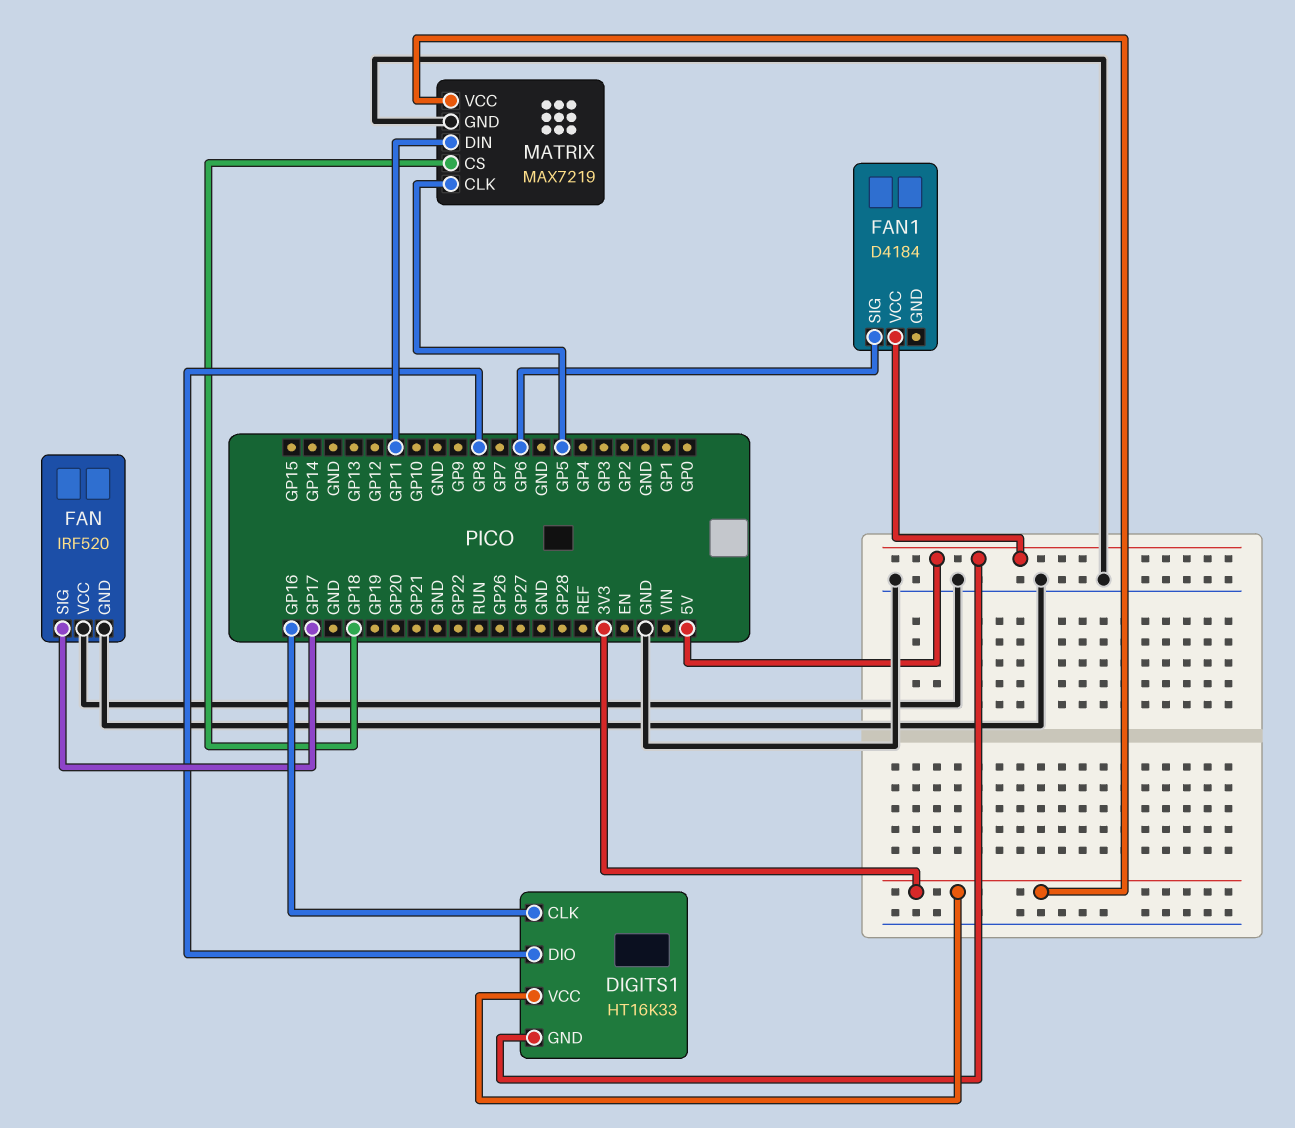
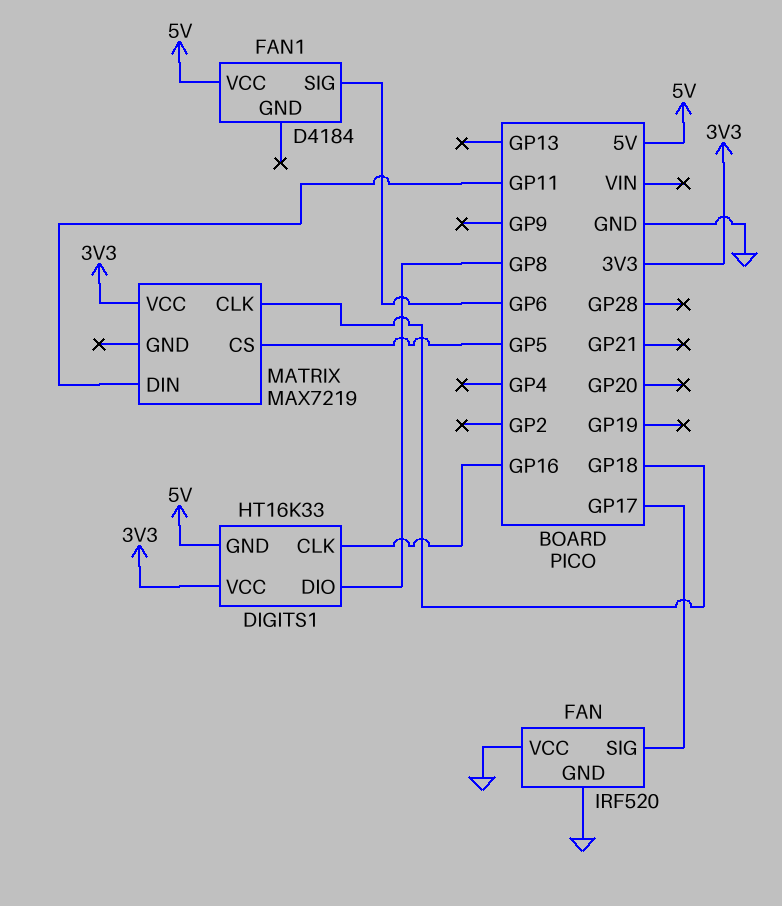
MATRIX pin CLK: GP5 -> GP18
MATRIX pin CS: GP18 -> GP5
MATRIX pin GND: GND -> none

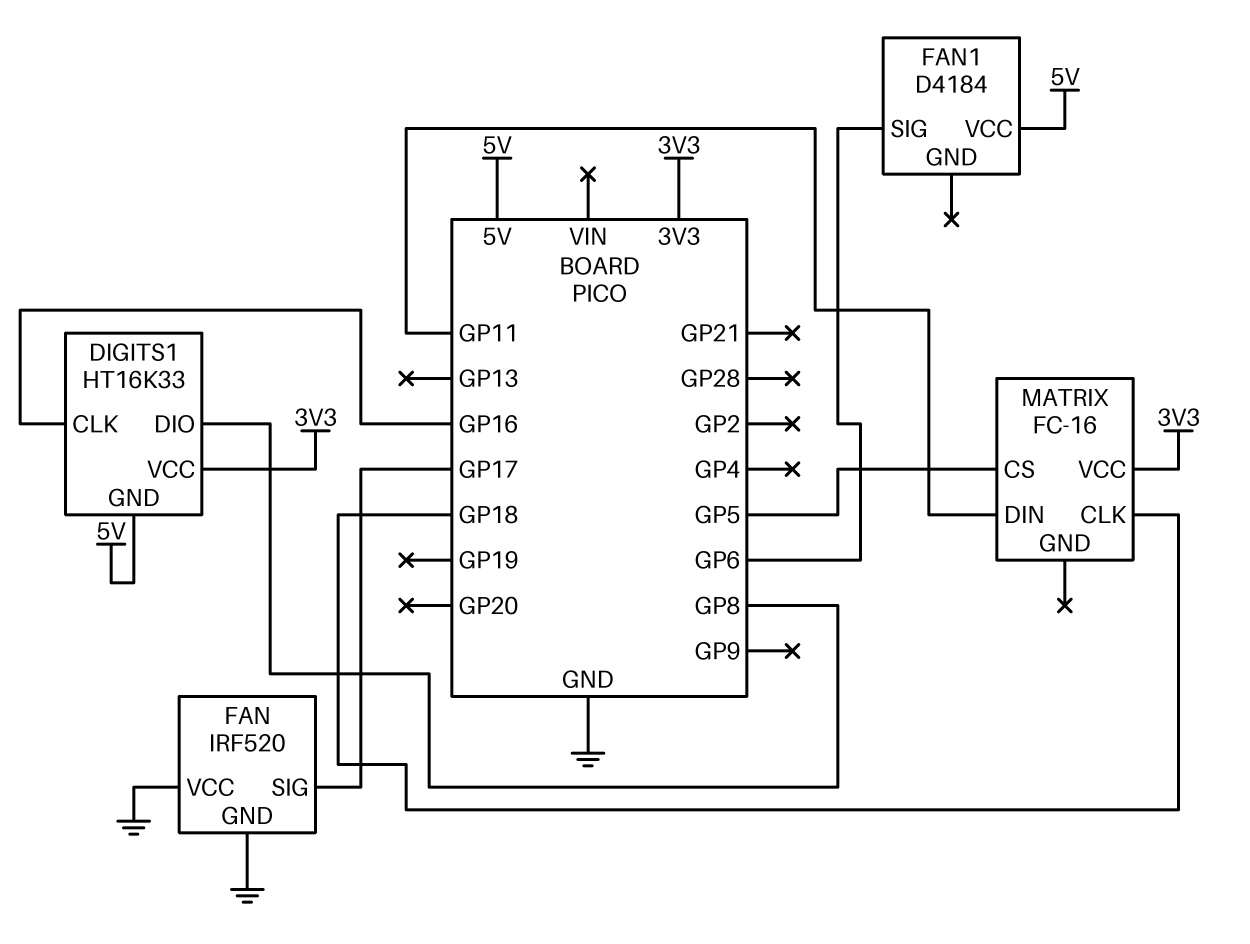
MATRIX: MAX7219 -> FC-16

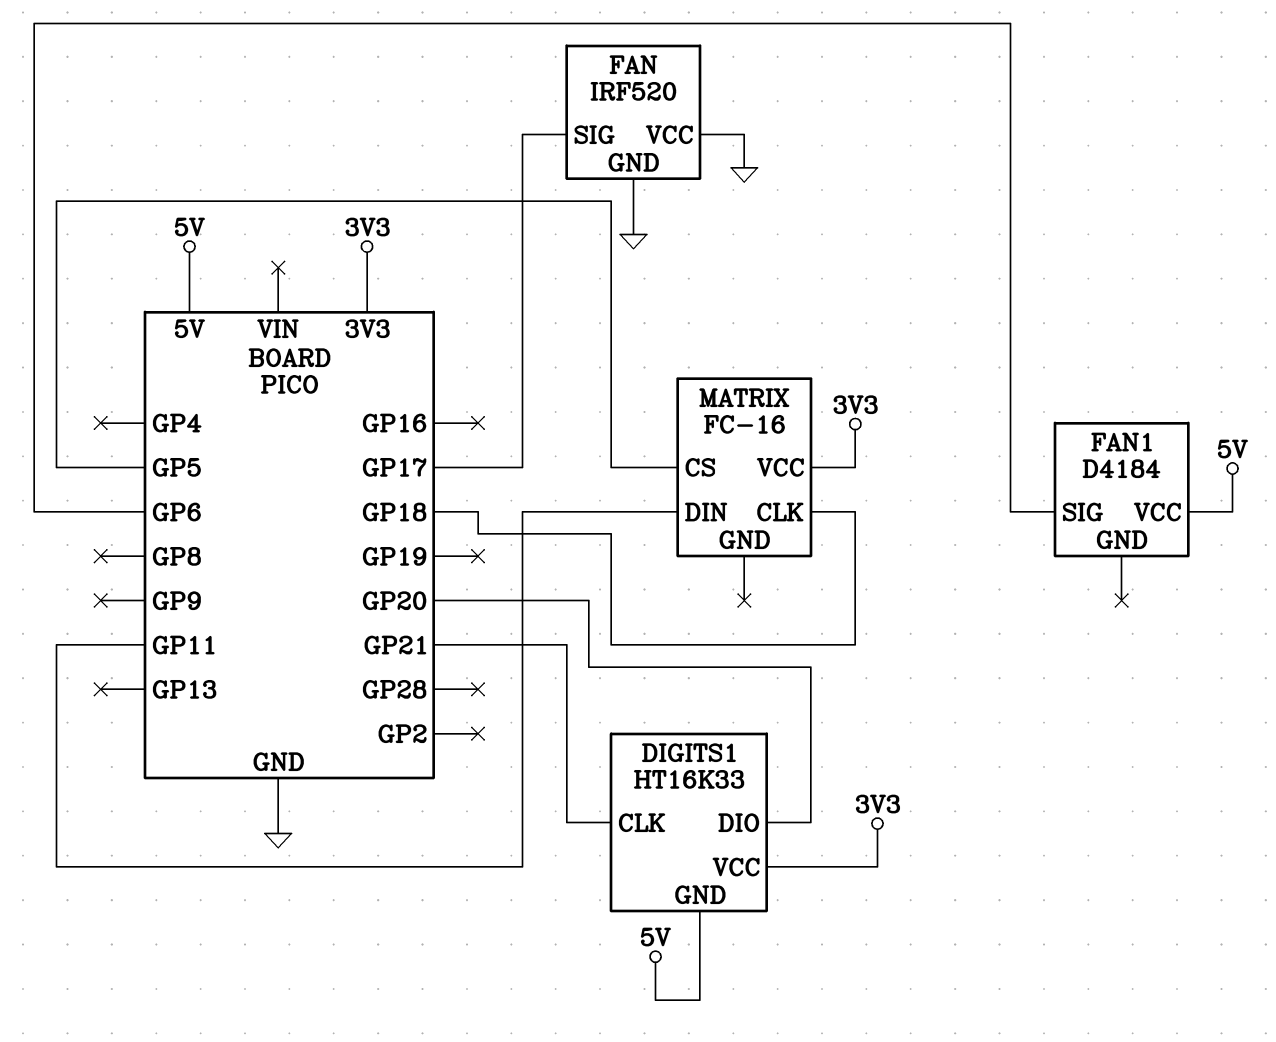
DIGITS1 pin CLK: GP16 -> GP21
DIGITS1 pin DIO: GP8 -> GP20

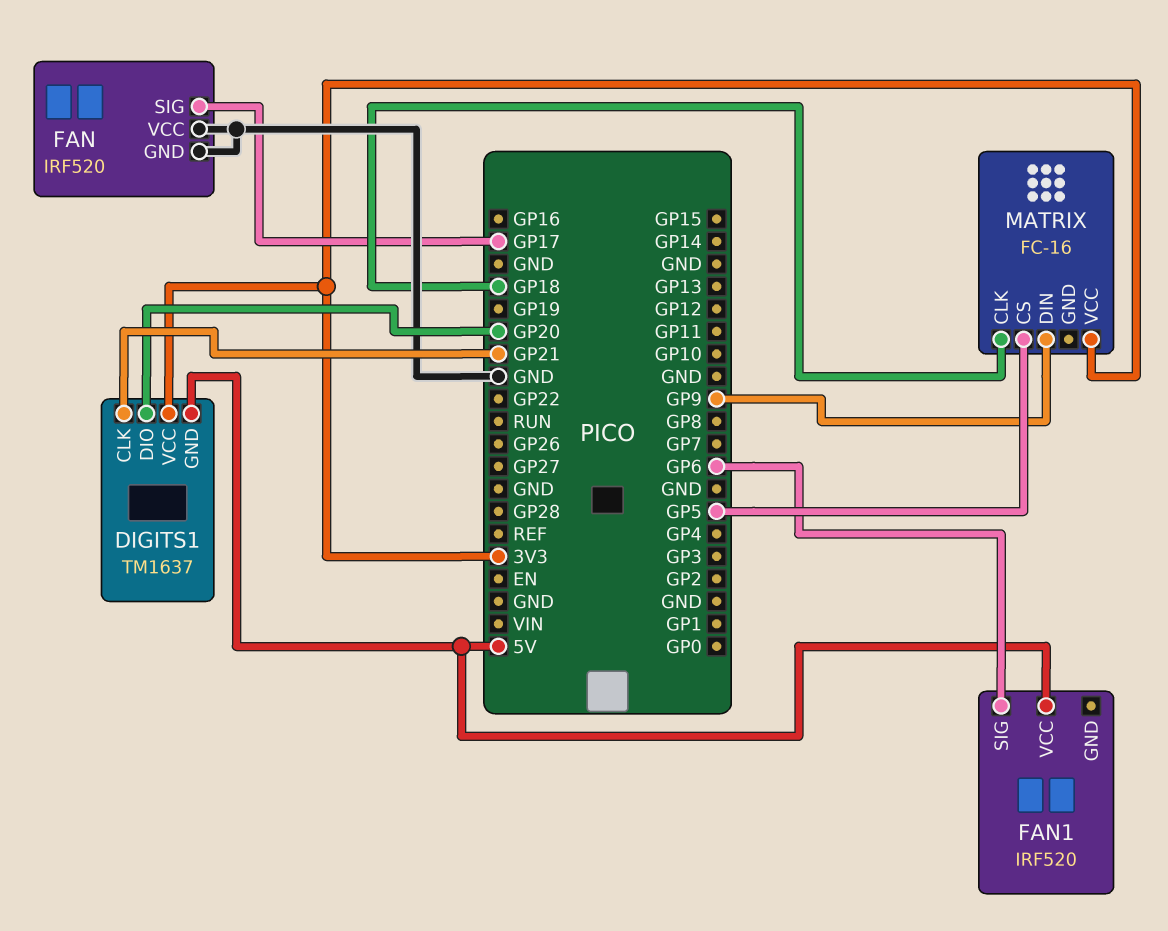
DIGITS1: HT16K33 -> TM1637
FAN1: D4184 -> IRF520
MATRIX pin DIN: GP11 -> GP9

